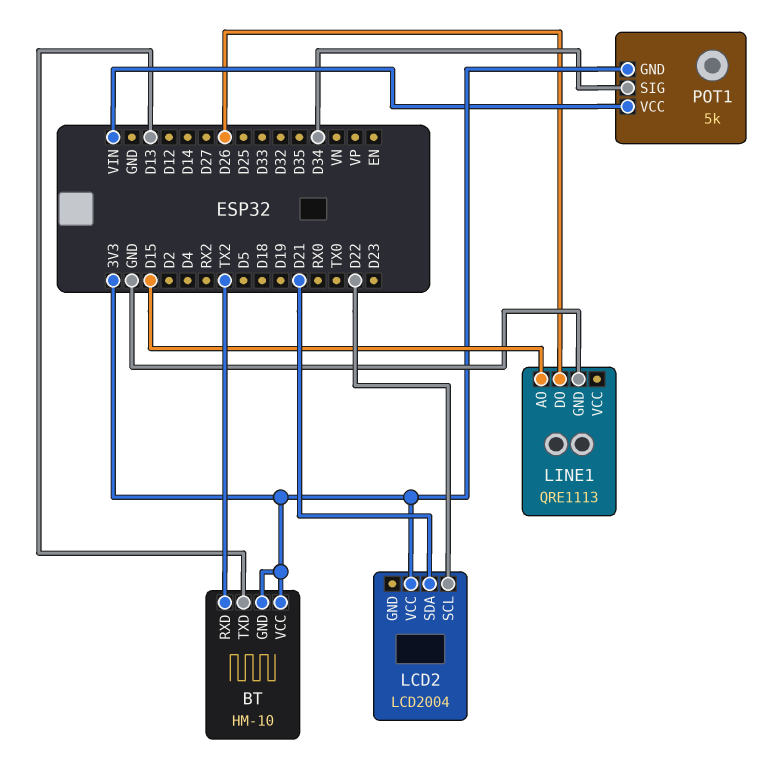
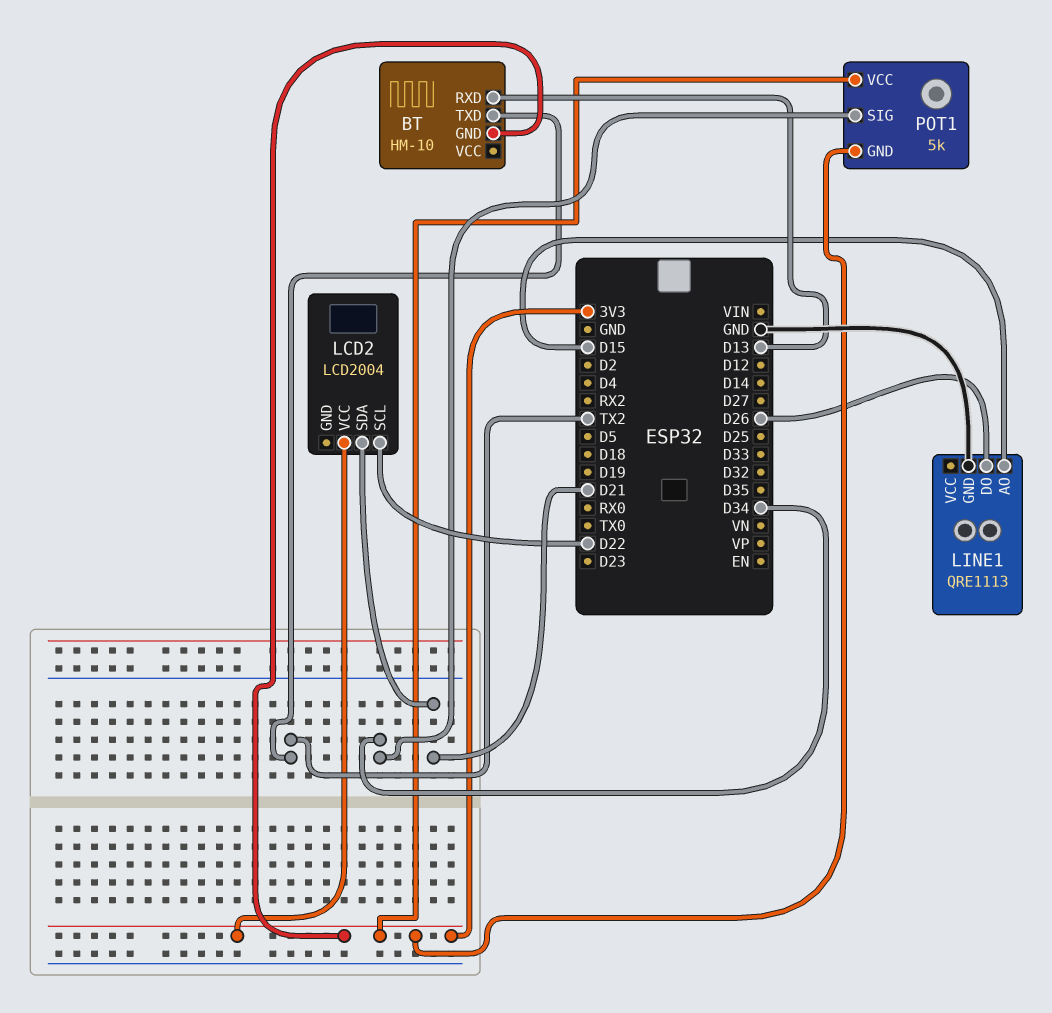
BT pin RXD: TX2 -> D13
BT pin TXD: D13 -> TX2
BT pin VCC: 3V3 -> none
POT1 pin VCC: VIN -> 3V3

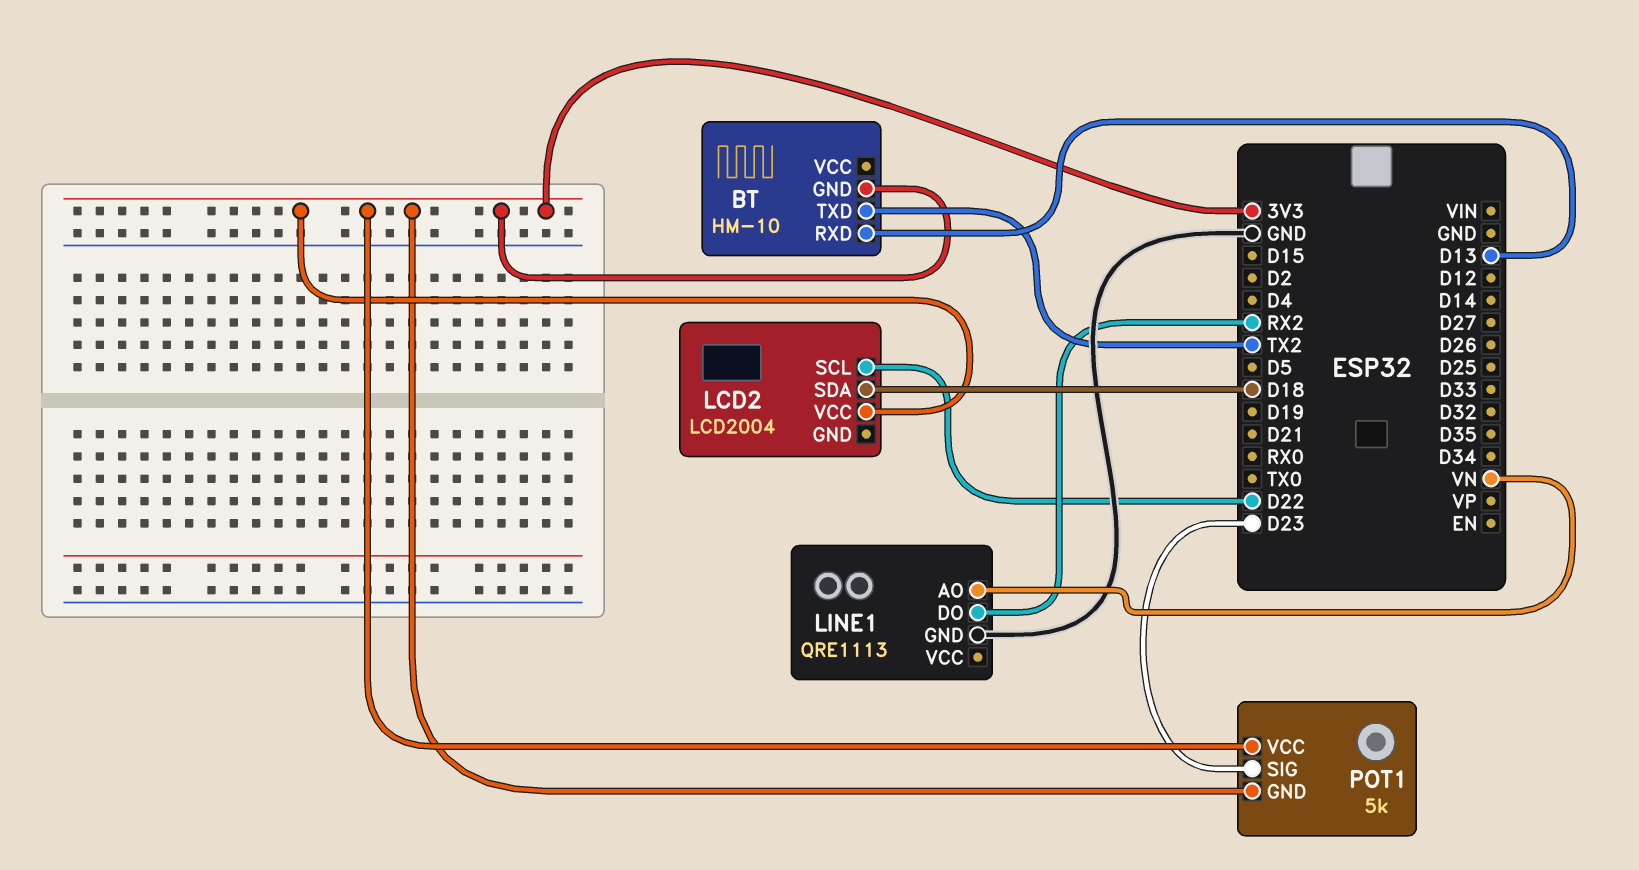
LCD2 pin SDA: D21 -> D18
LINE1 pin AO: D15 -> VN
LINE1 pin DO: D26 -> RX2
POT1 pin SIG: D34 -> D23

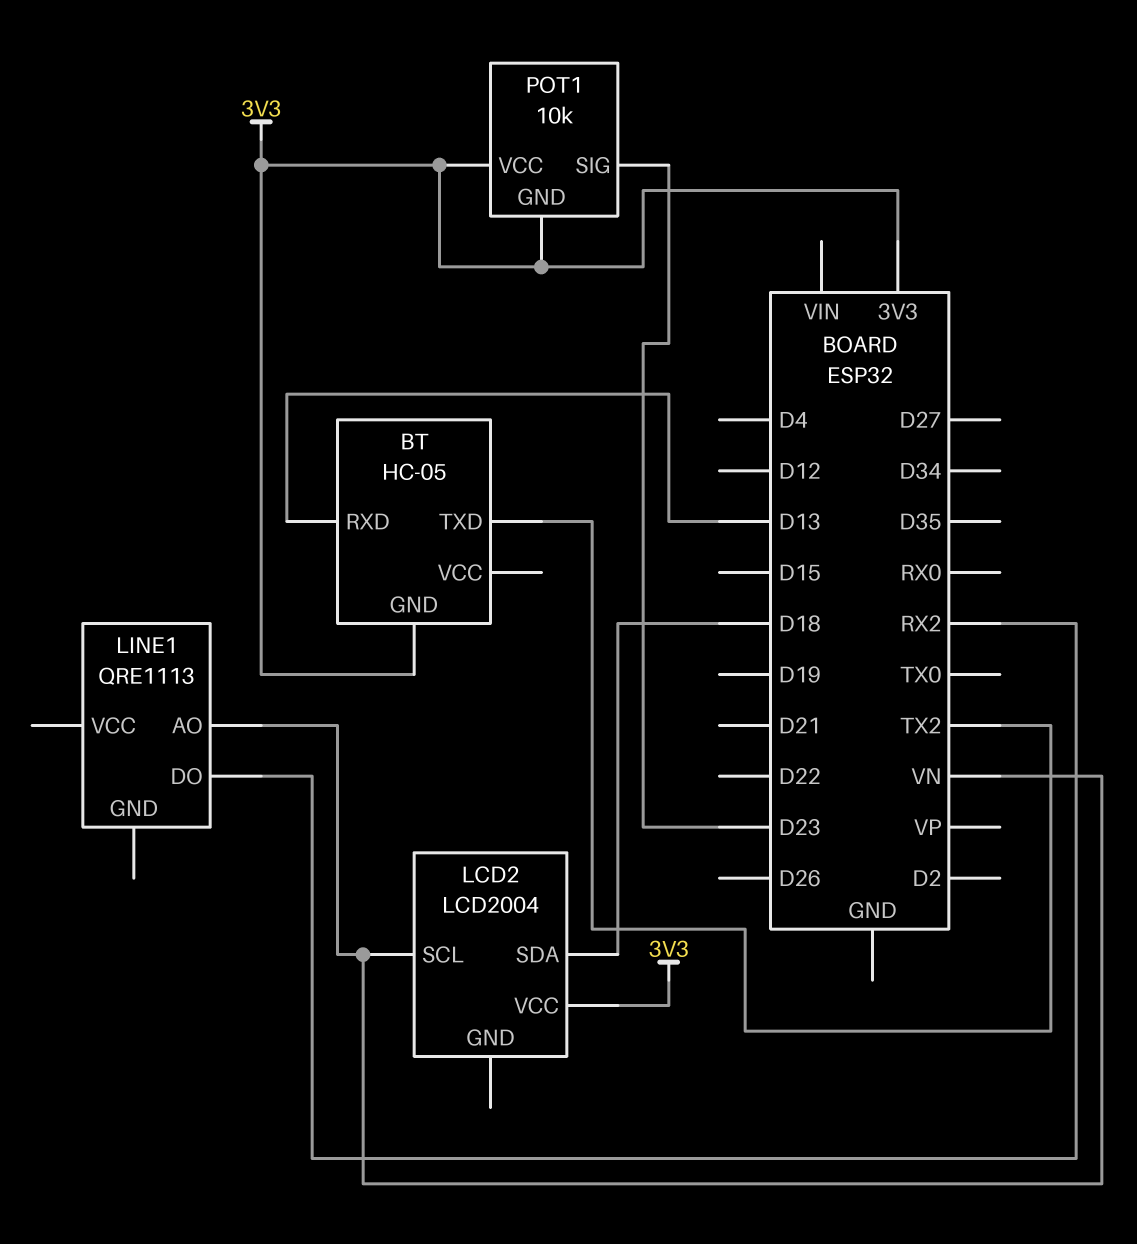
BT: HM-10 -> HC-05
LCD2 pin SCL: D22 -> VN
LINE1 pin GND: GND -> none
POT1: 5k -> 10k

